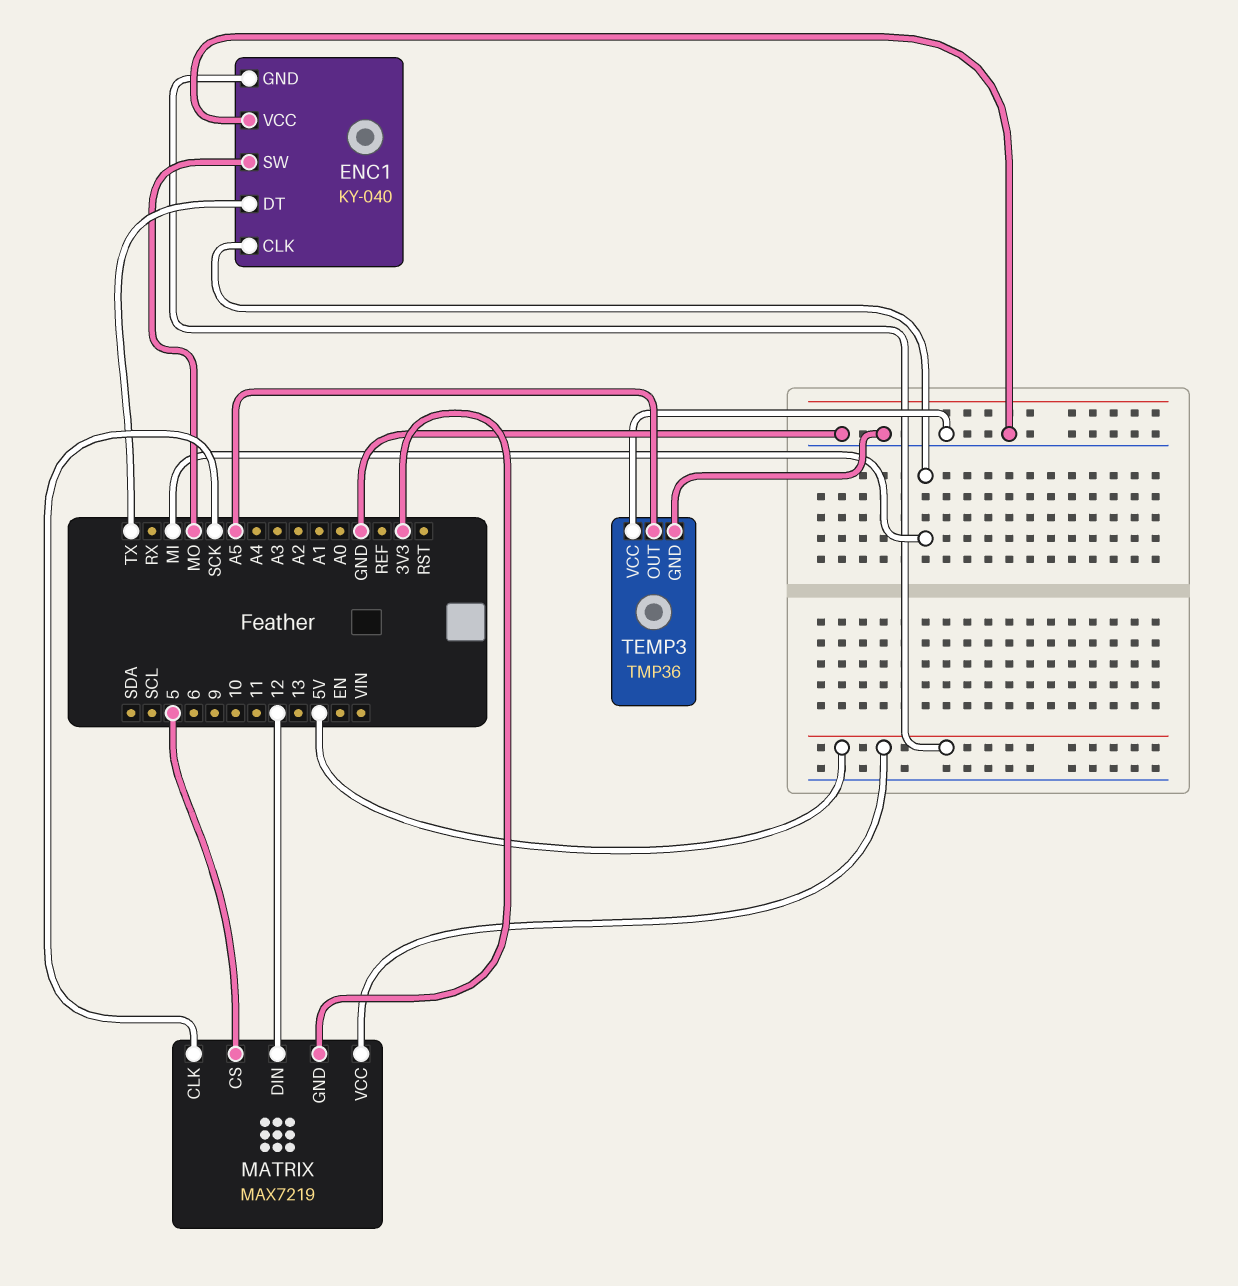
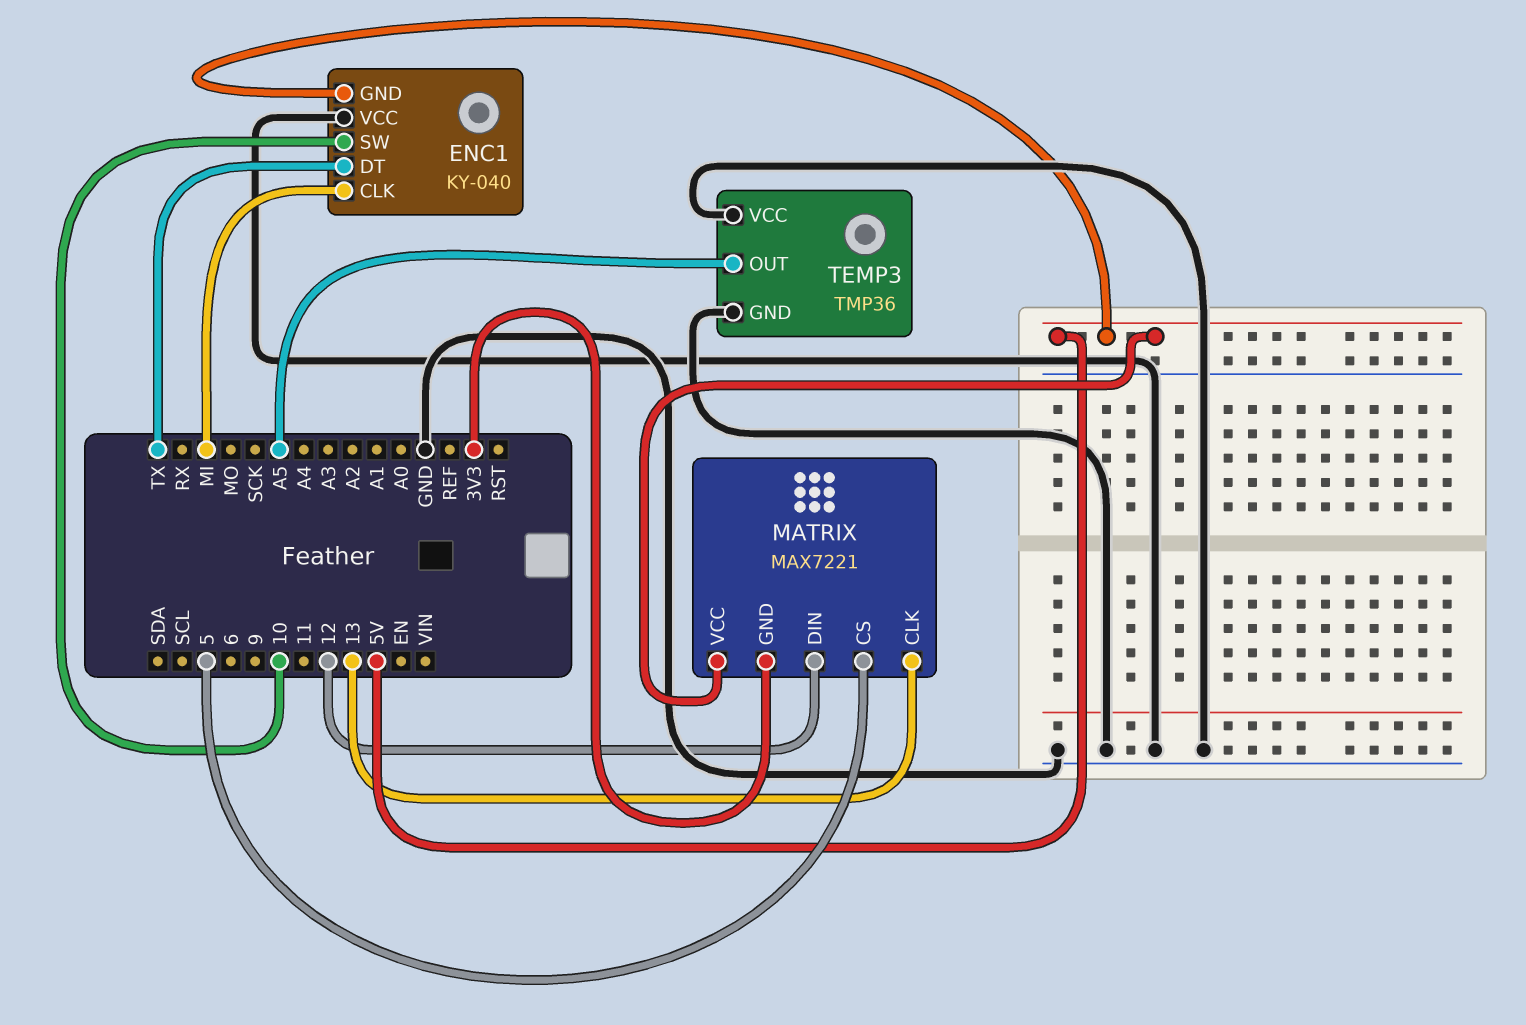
ENC1 pin SW: MO -> 10
MATRIX: MAX7219 -> MAX7221
MATRIX pin CLK: SCK -> 13

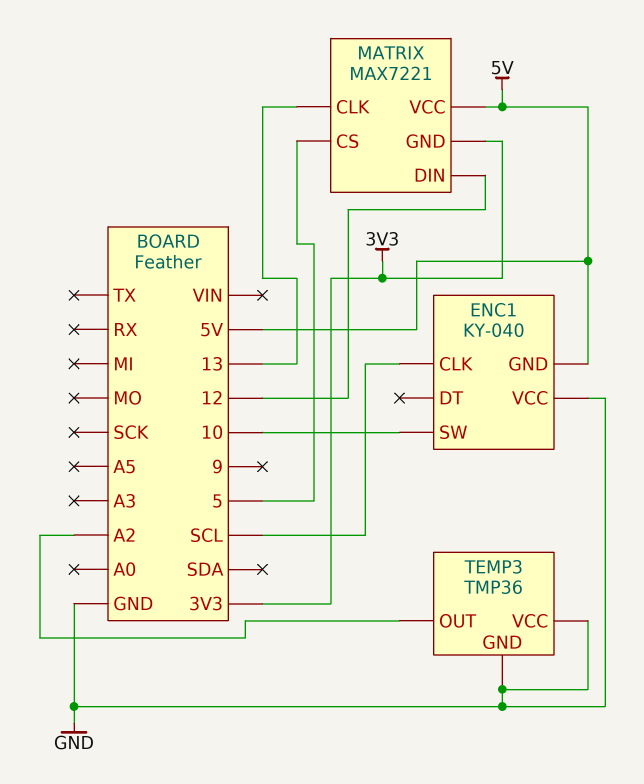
ENC1 pin CLK: MI -> SCL
ENC1 pin DT: TX -> none
TEMP3 pin OUT: A5 -> A2

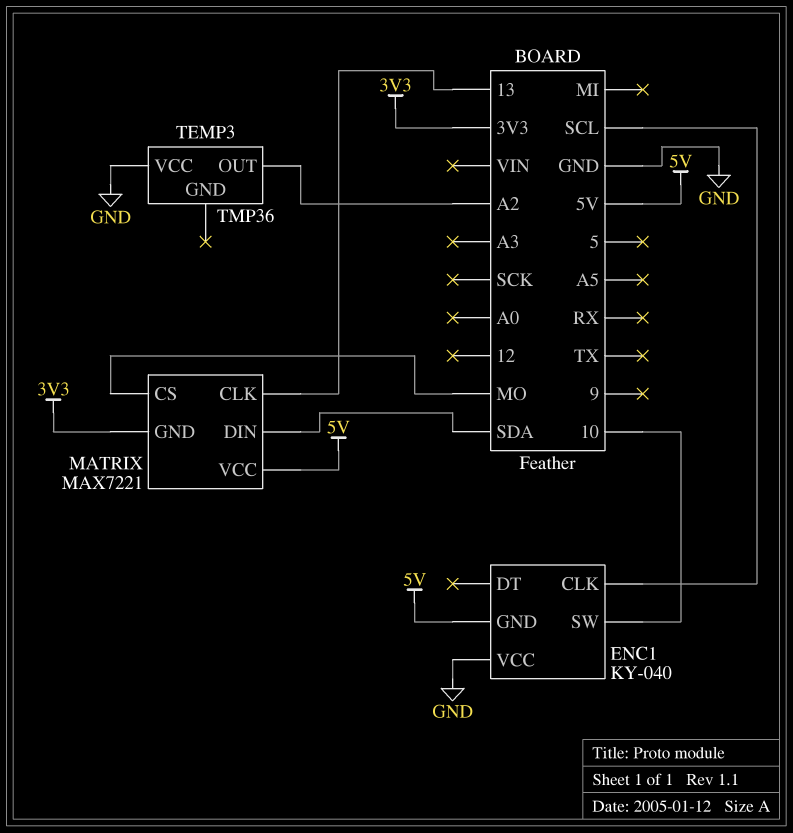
MATRIX pin CS: 5 -> MO
MATRIX pin DIN: 12 -> SDA
TEMP3 pin GND: GND -> none

